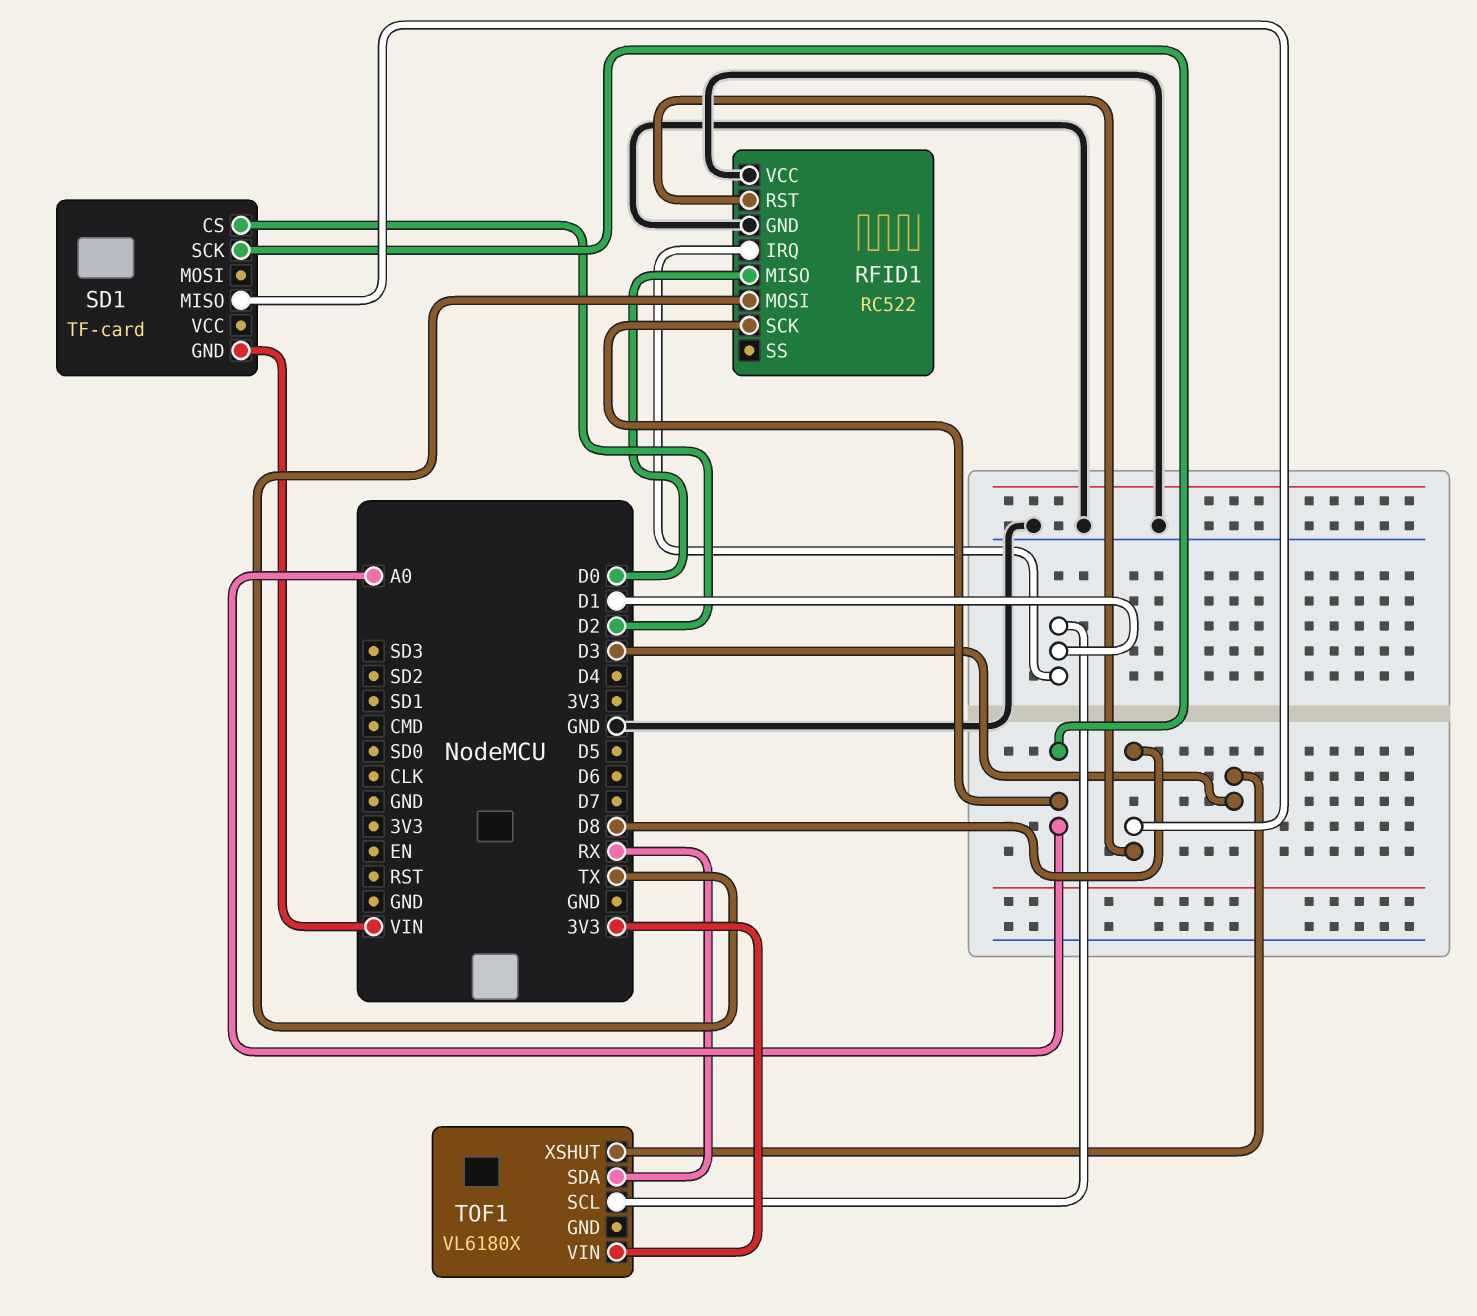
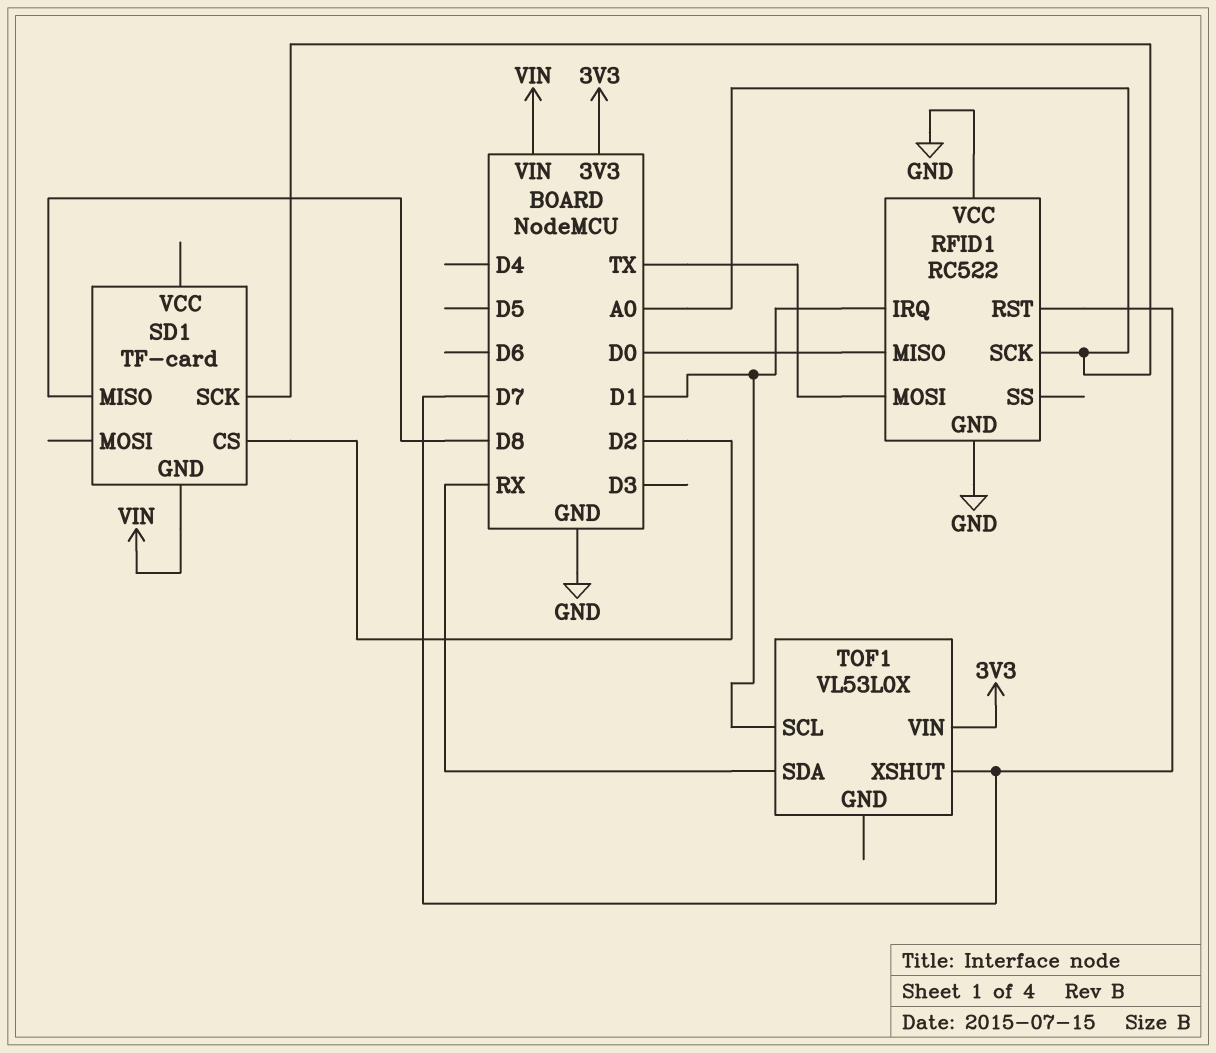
RFID1 pin RST: D8 -> D7
TOF1: VL6180X -> VL53L0X
TOF1 pin XSHUT: D3 -> D7

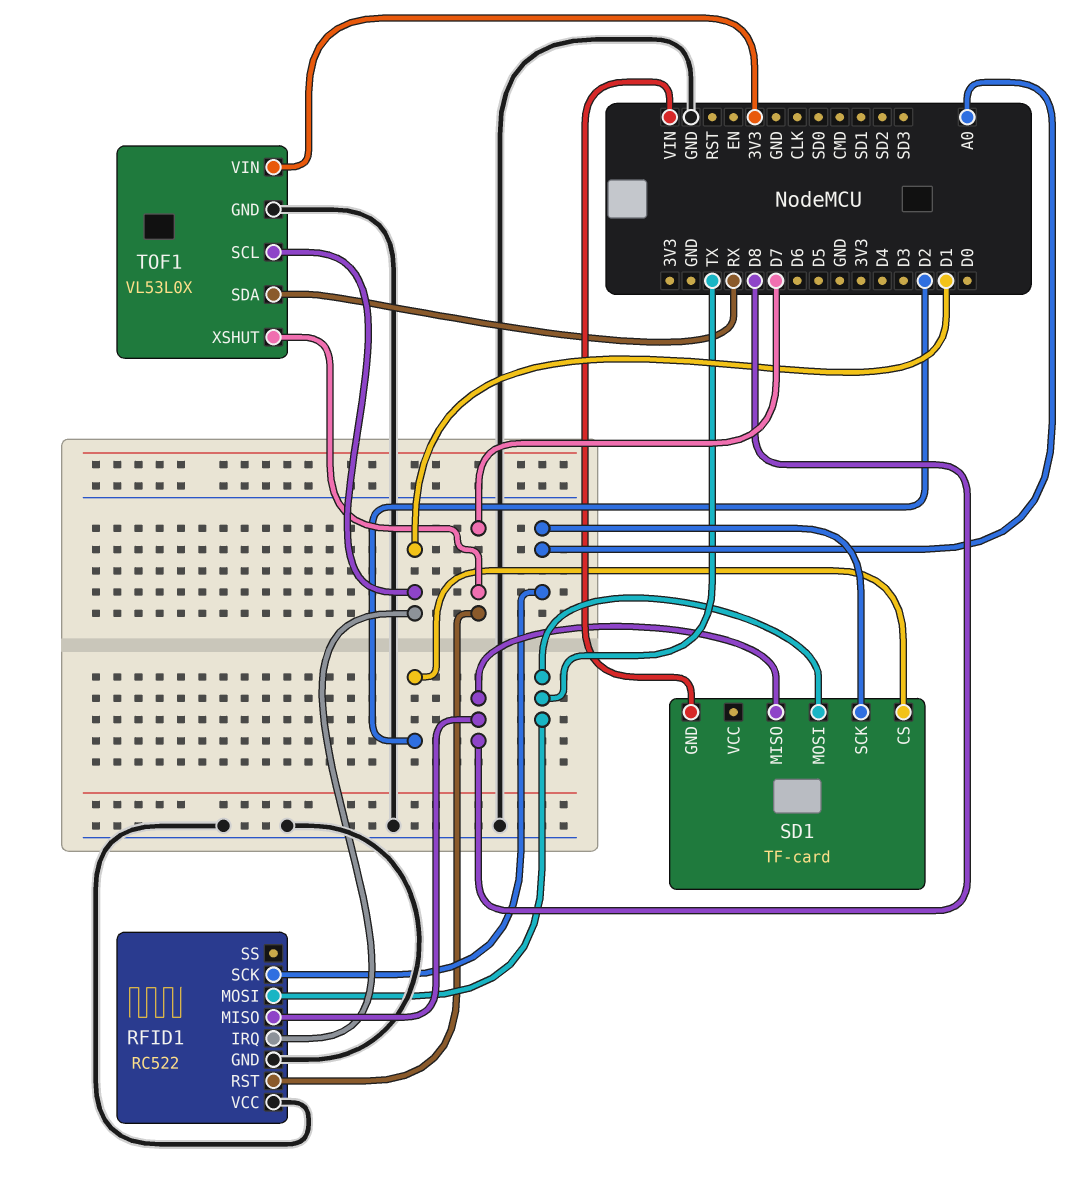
RFID1 pin MISO: D0 -> D8
SD1 pin MOSI: none -> TX
TOF1 pin GND: none -> GND

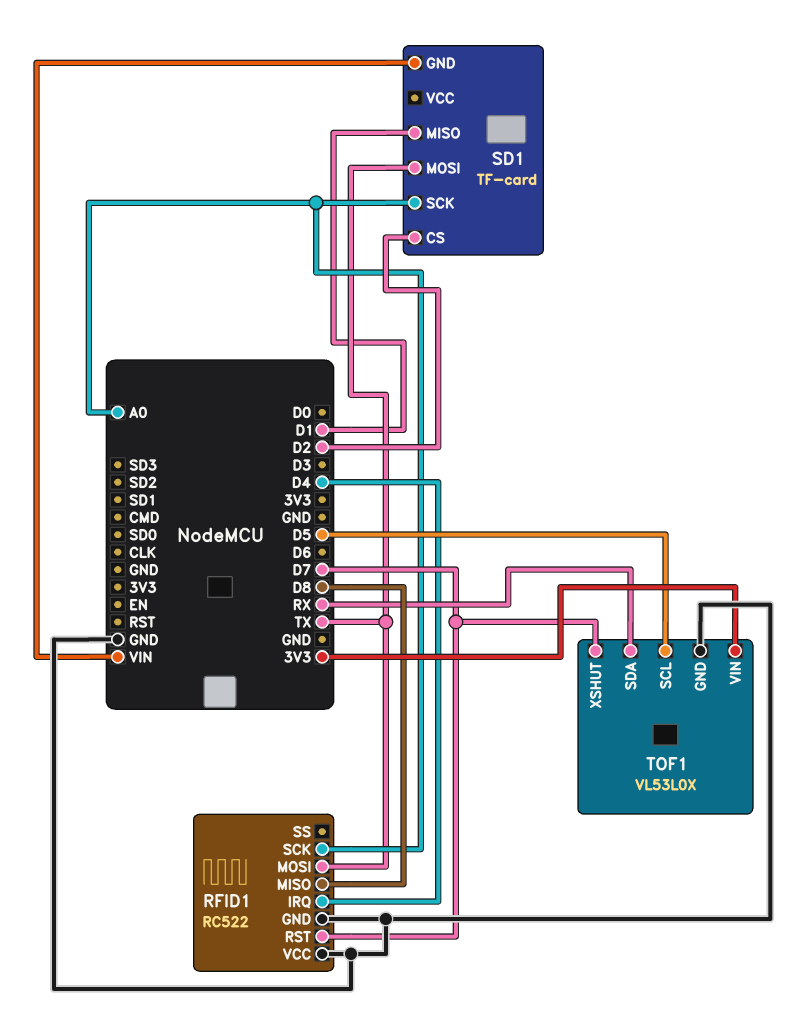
RFID1 pin IRQ: D1 -> D4
SD1 pin MISO: D8 -> D1
TOF1 pin SCL: D1 -> D5

